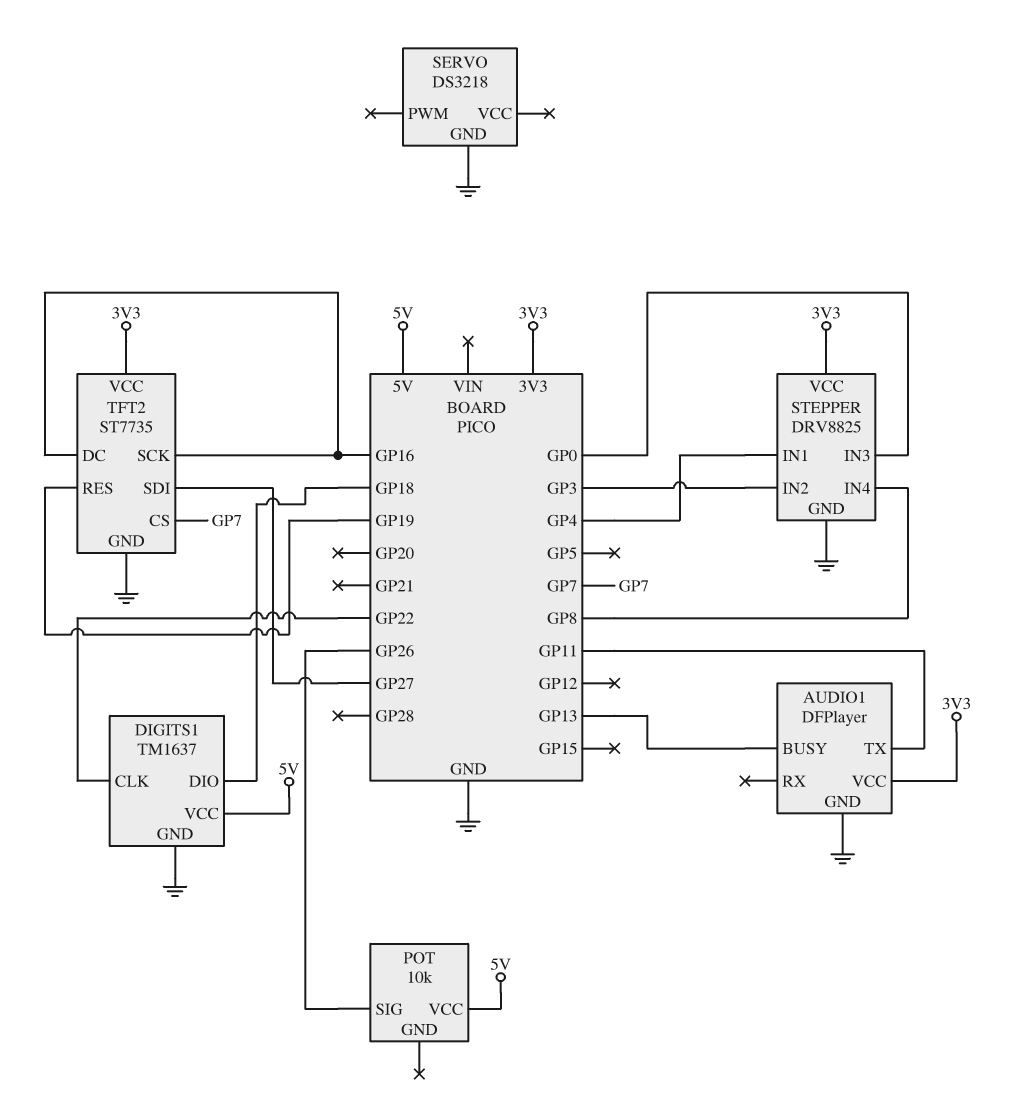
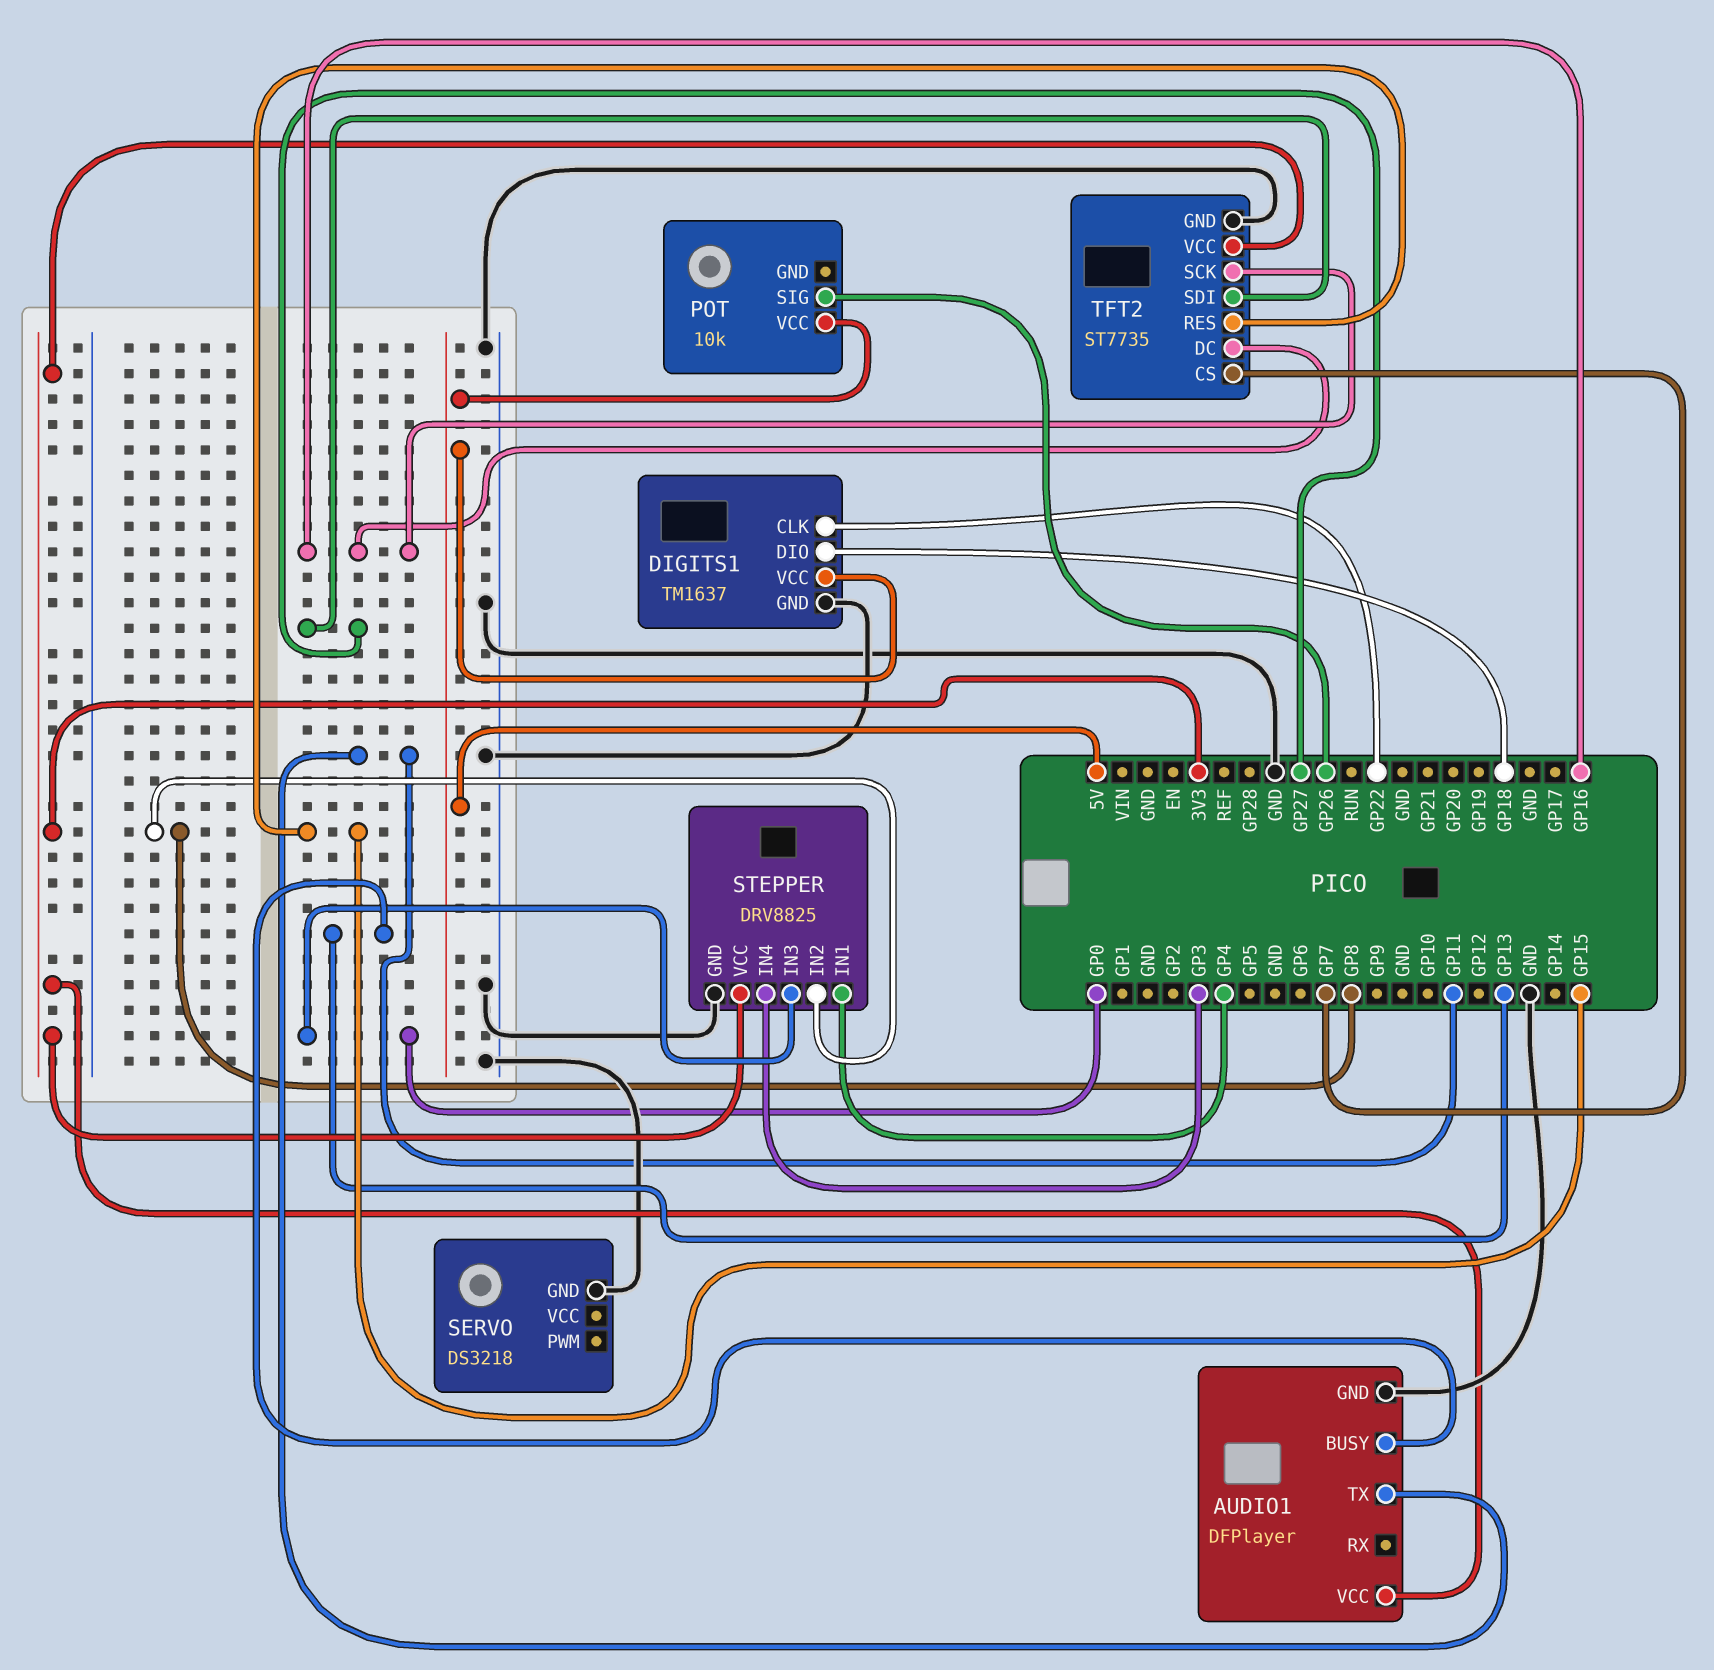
STEPPER pin IN2: GP3 -> GP8
STEPPER pin IN4: GP8 -> GP3
TFT2 pin RES: GP19 -> GP15

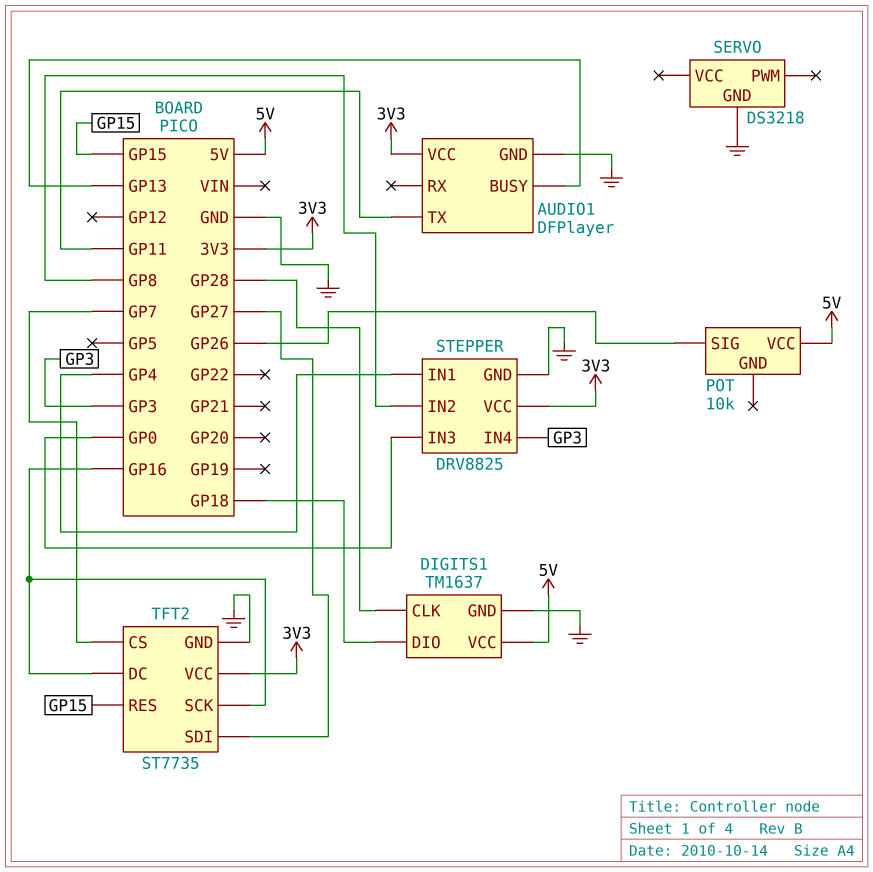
DIGITS1 pin CLK: GP22 -> GP28

